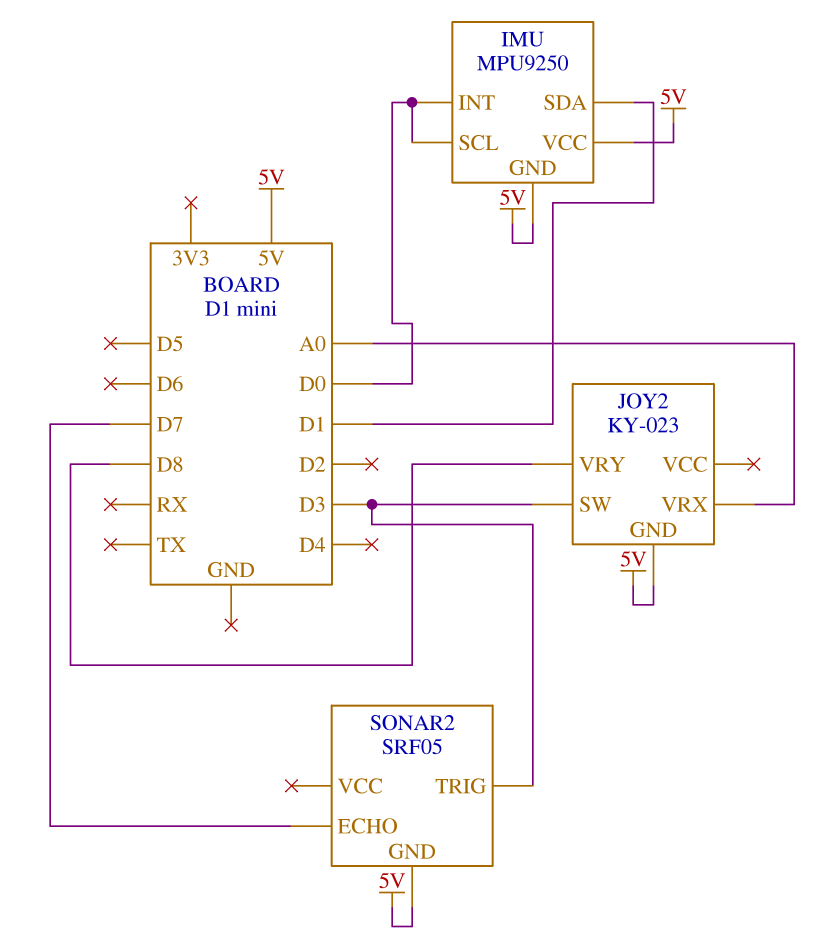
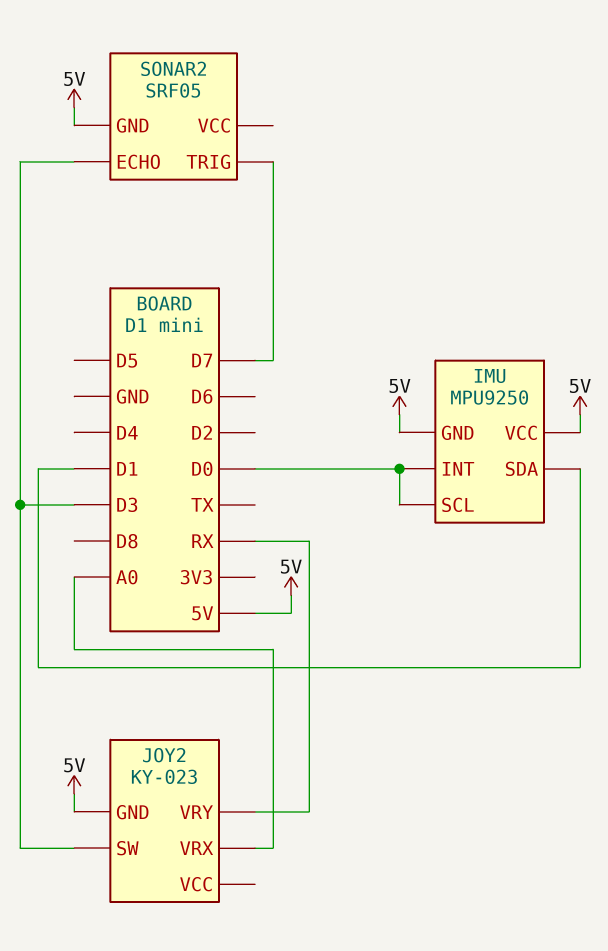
JOY2 pin VRY: D8 -> RX
SONAR2 pin ECHO: D7 -> D3
SONAR2 pin TRIG: D3 -> D7

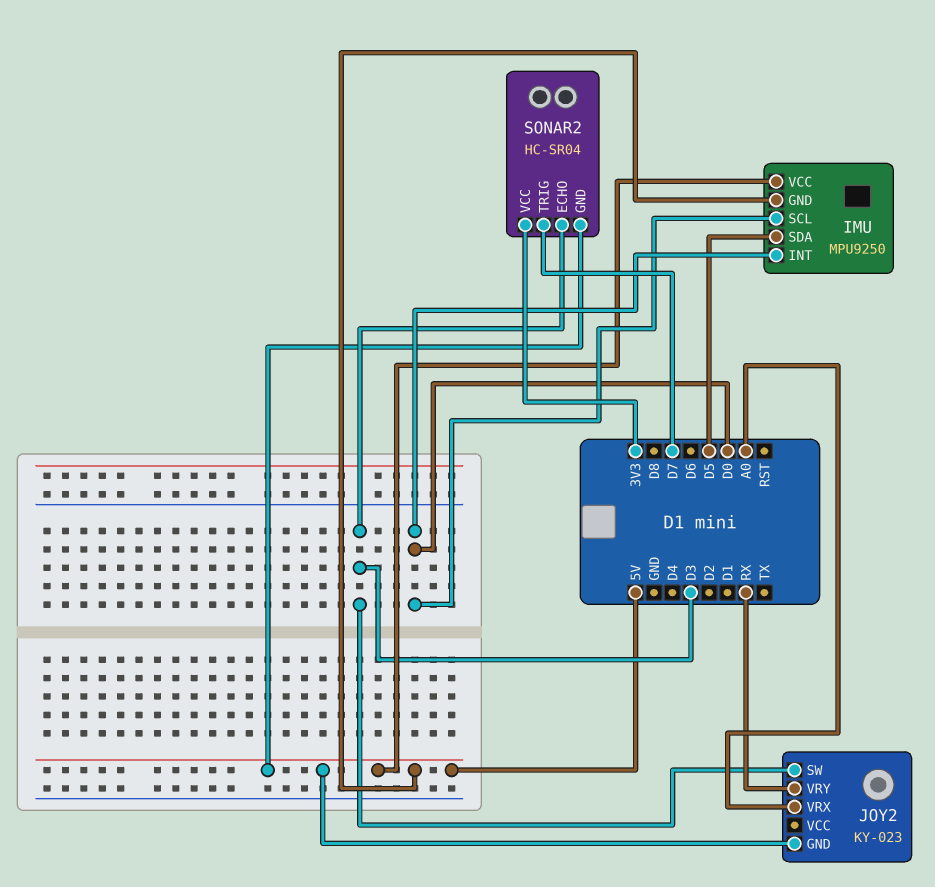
IMU pin SDA: D1 -> D5
SONAR2: SRF05 -> HC-SR04
SONAR2 pin VCC: none -> 3V3

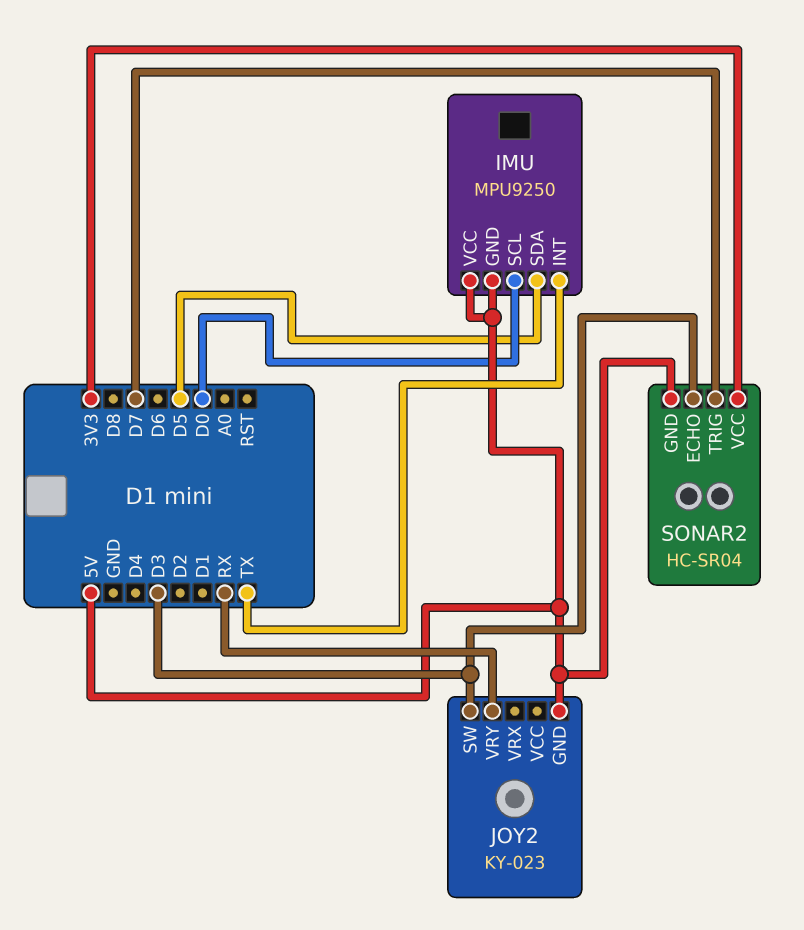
IMU pin INT: D0 -> TX
JOY2 pin VRX: A0 -> none

